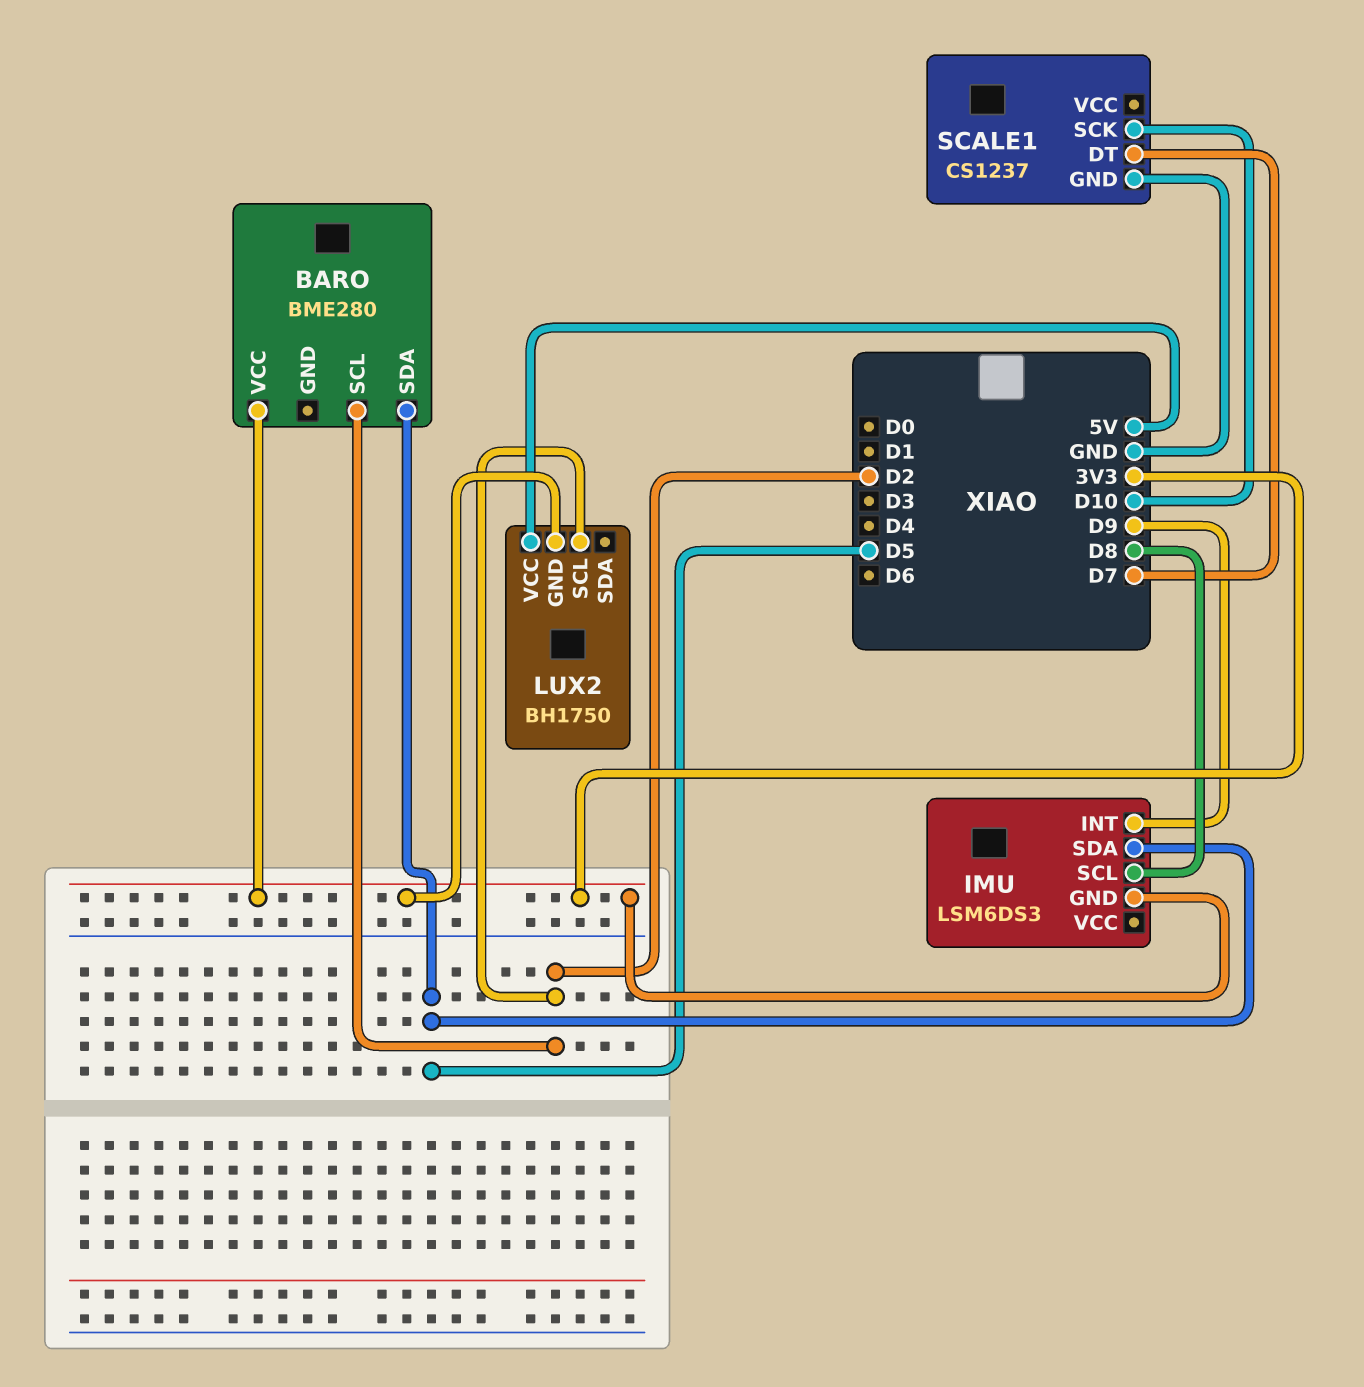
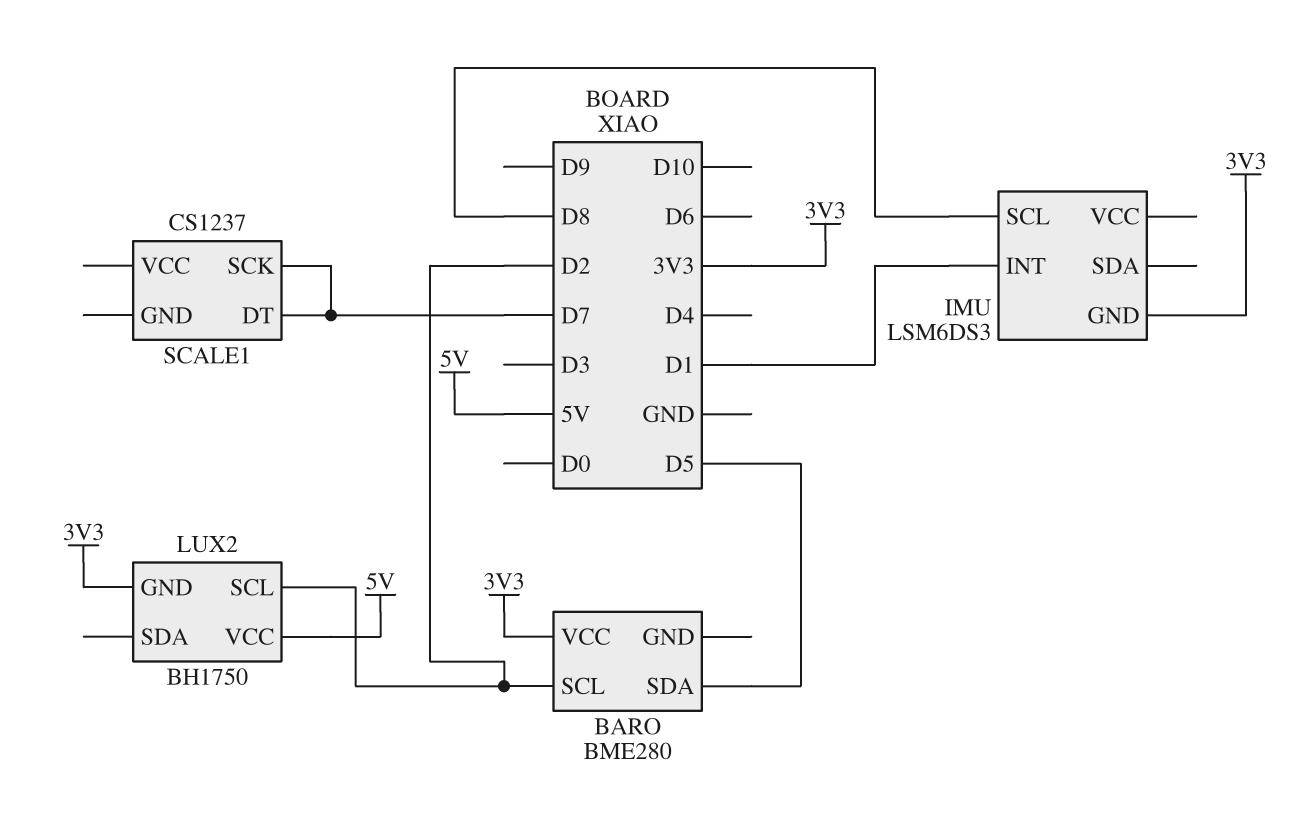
IMU pin INT: D9 -> D1
IMU pin SDA: D5 -> none
SCALE1 pin GND: GND -> none
SCALE1 pin SCK: D10 -> D7

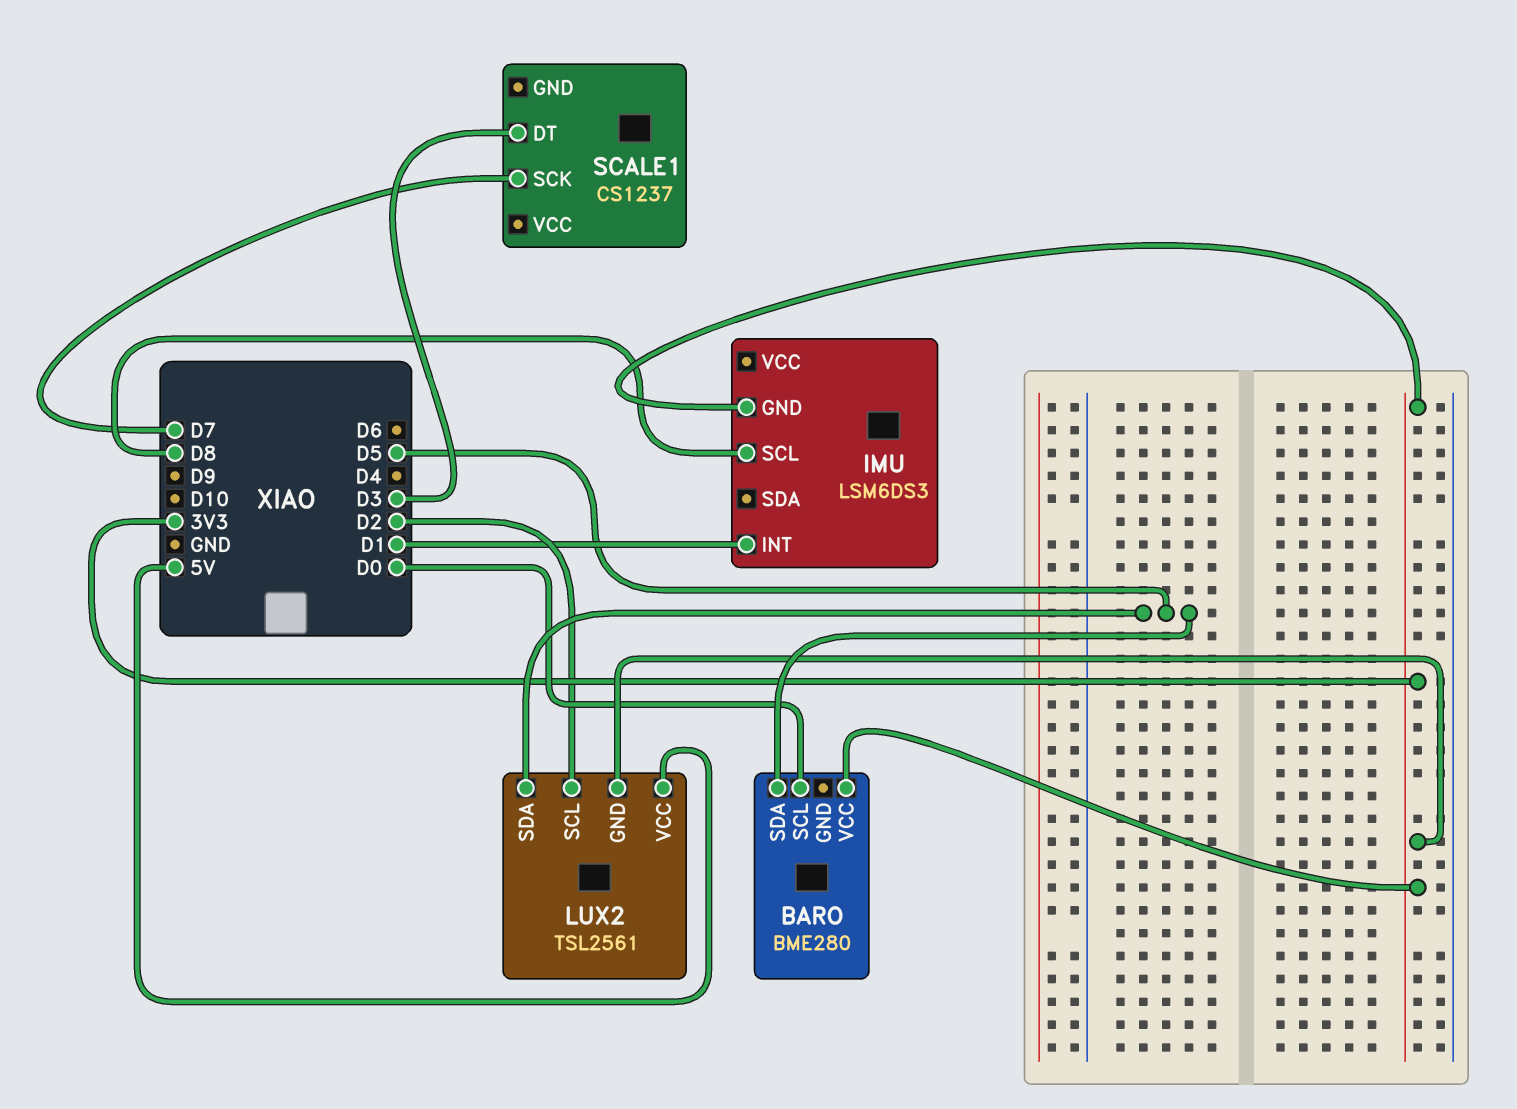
BARO pin SCL: D2 -> D0
LUX2: BH1750 -> TSL2561
LUX2 pin SDA: none -> D5
SCALE1 pin DT: D7 -> D3

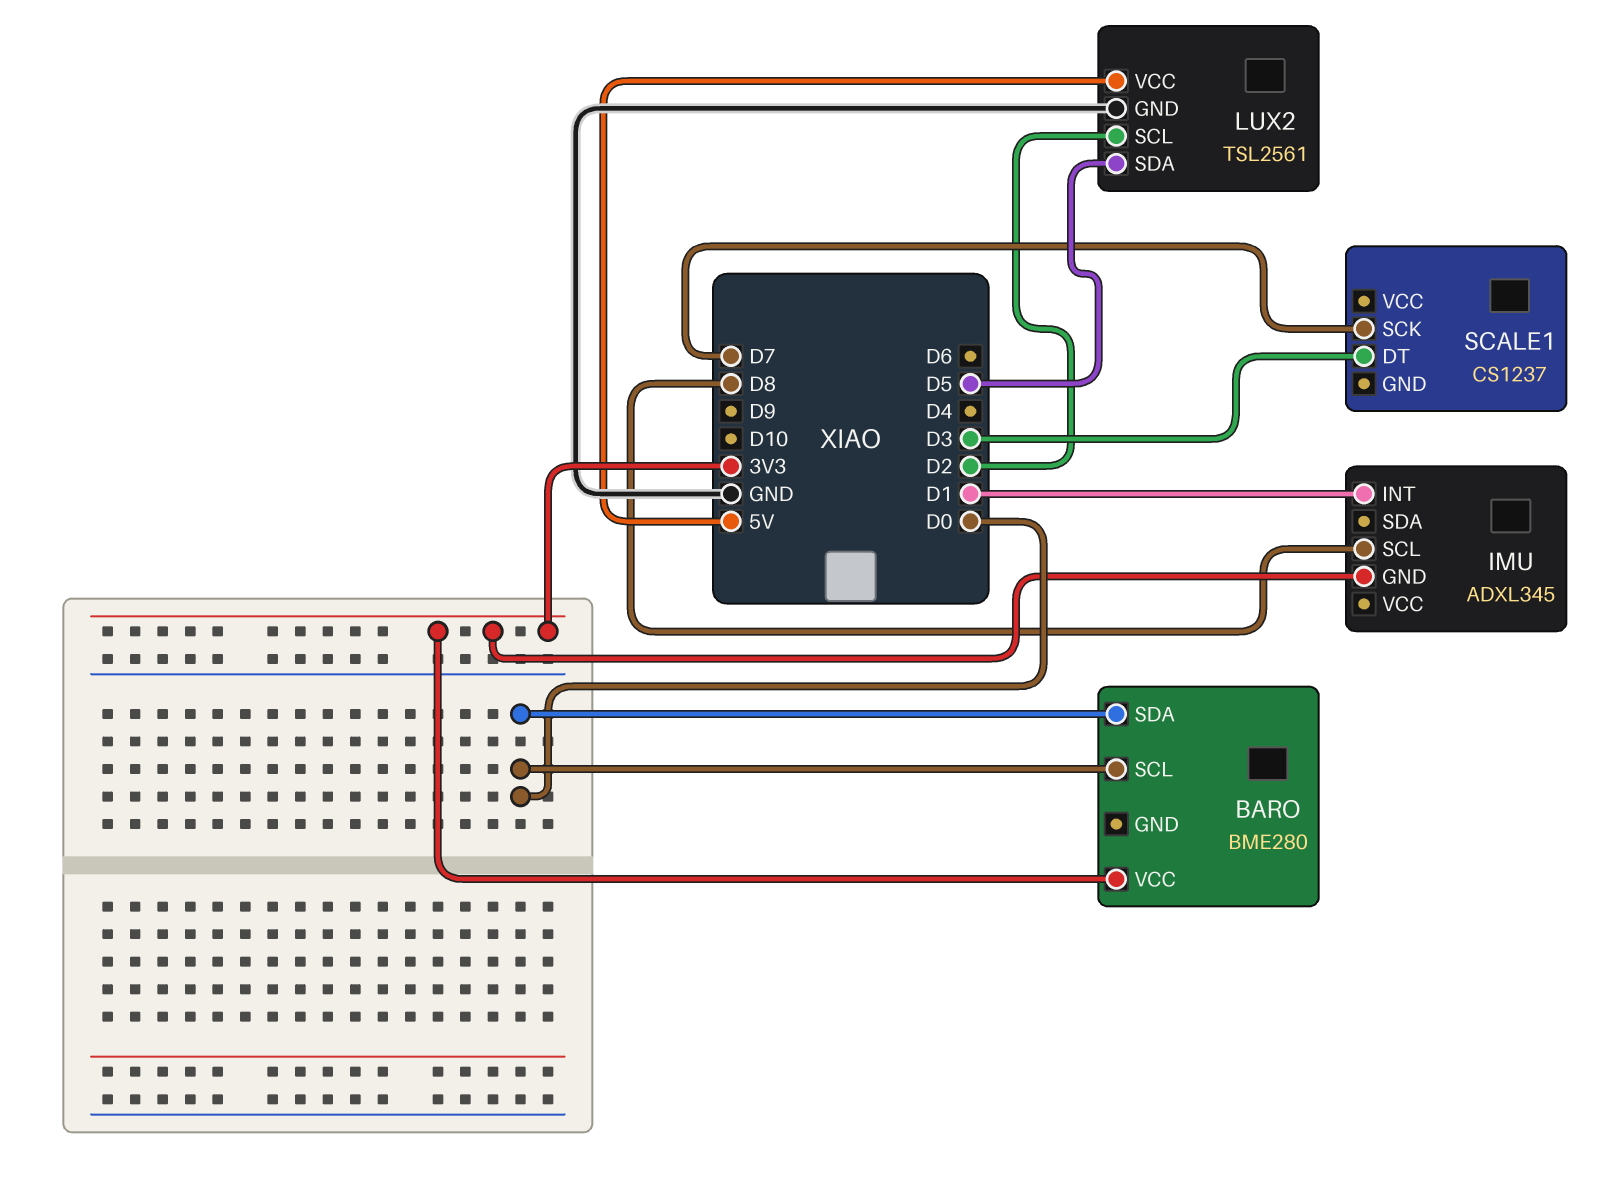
BARO pin SDA: D5 -> D0
IMU: LSM6DS3 -> ADXL345
LUX2 pin GND: 3V3 -> GND

